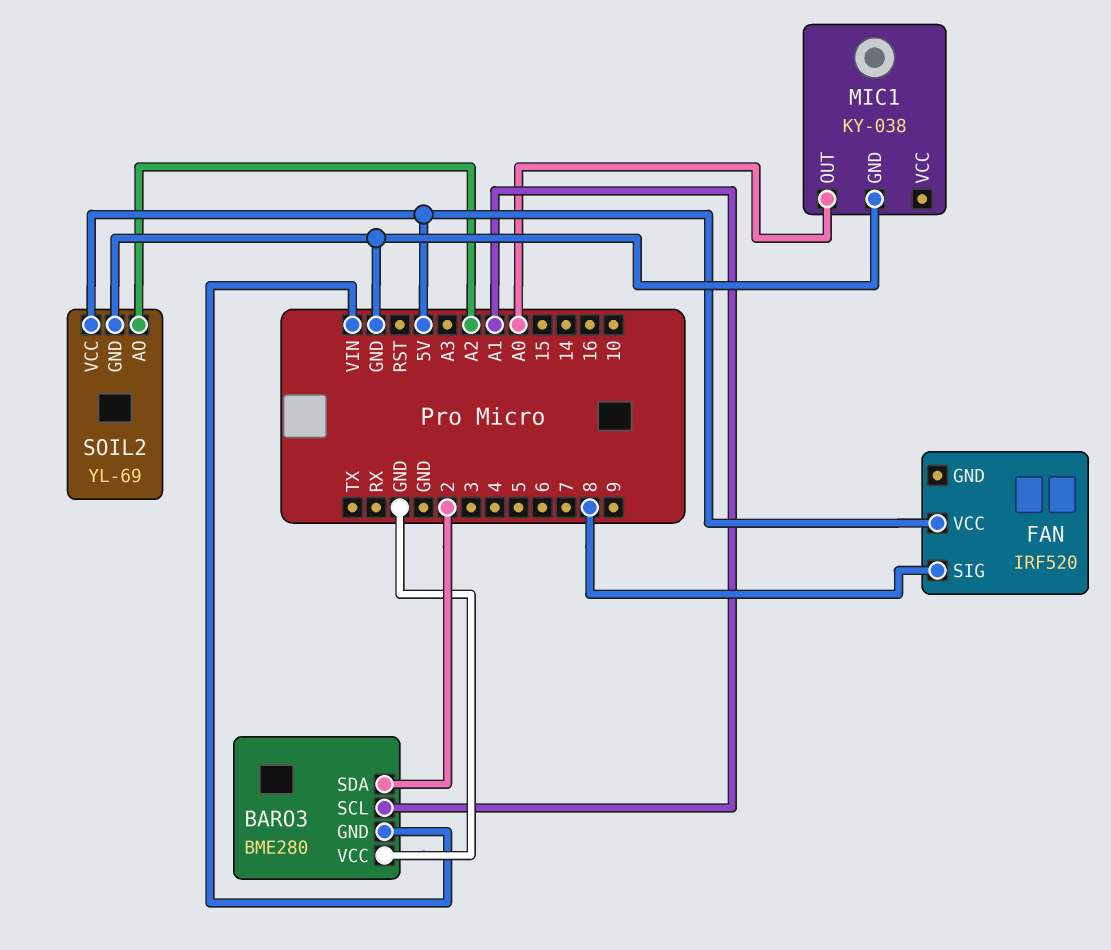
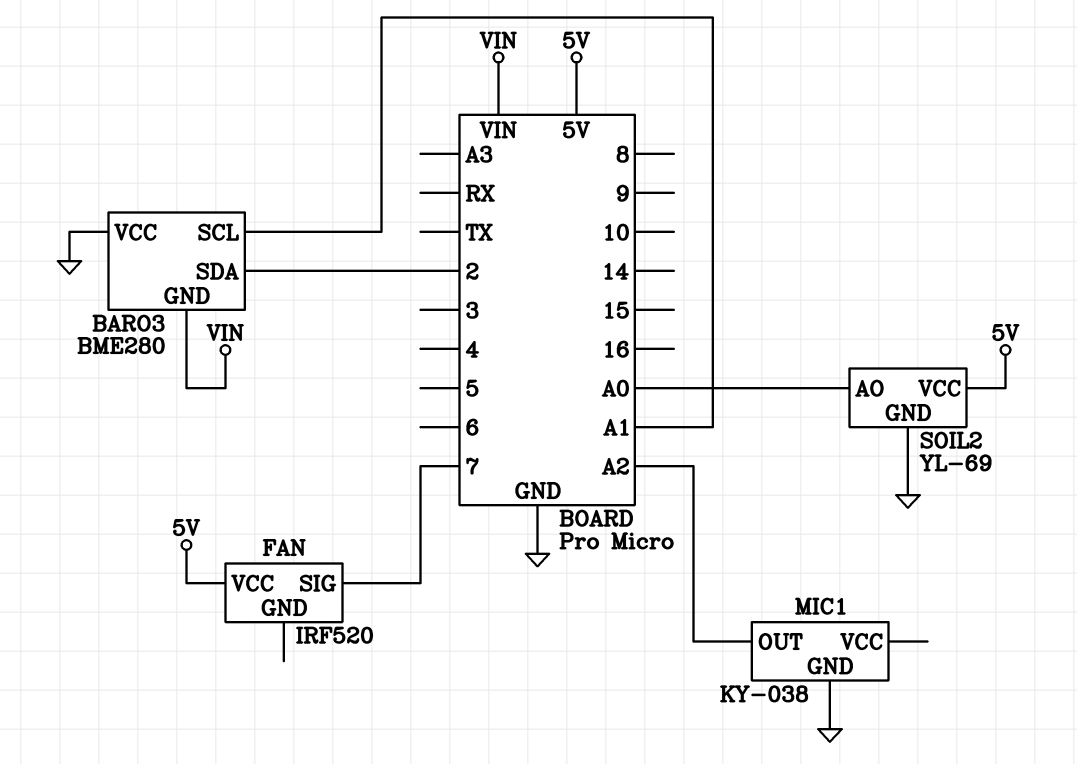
FAN pin SIG: 8 -> 7
MIC1 pin OUT: A0 -> A2
SOIL2 pin AO: A2 -> A0

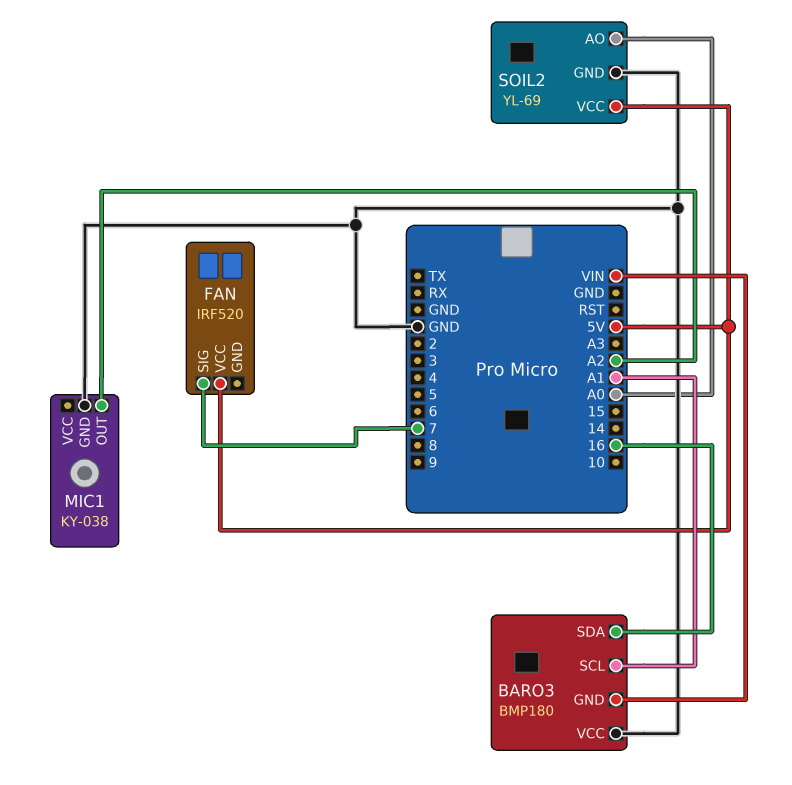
BARO3: BME280 -> BMP180
BARO3 pin SDA: 2 -> 16

